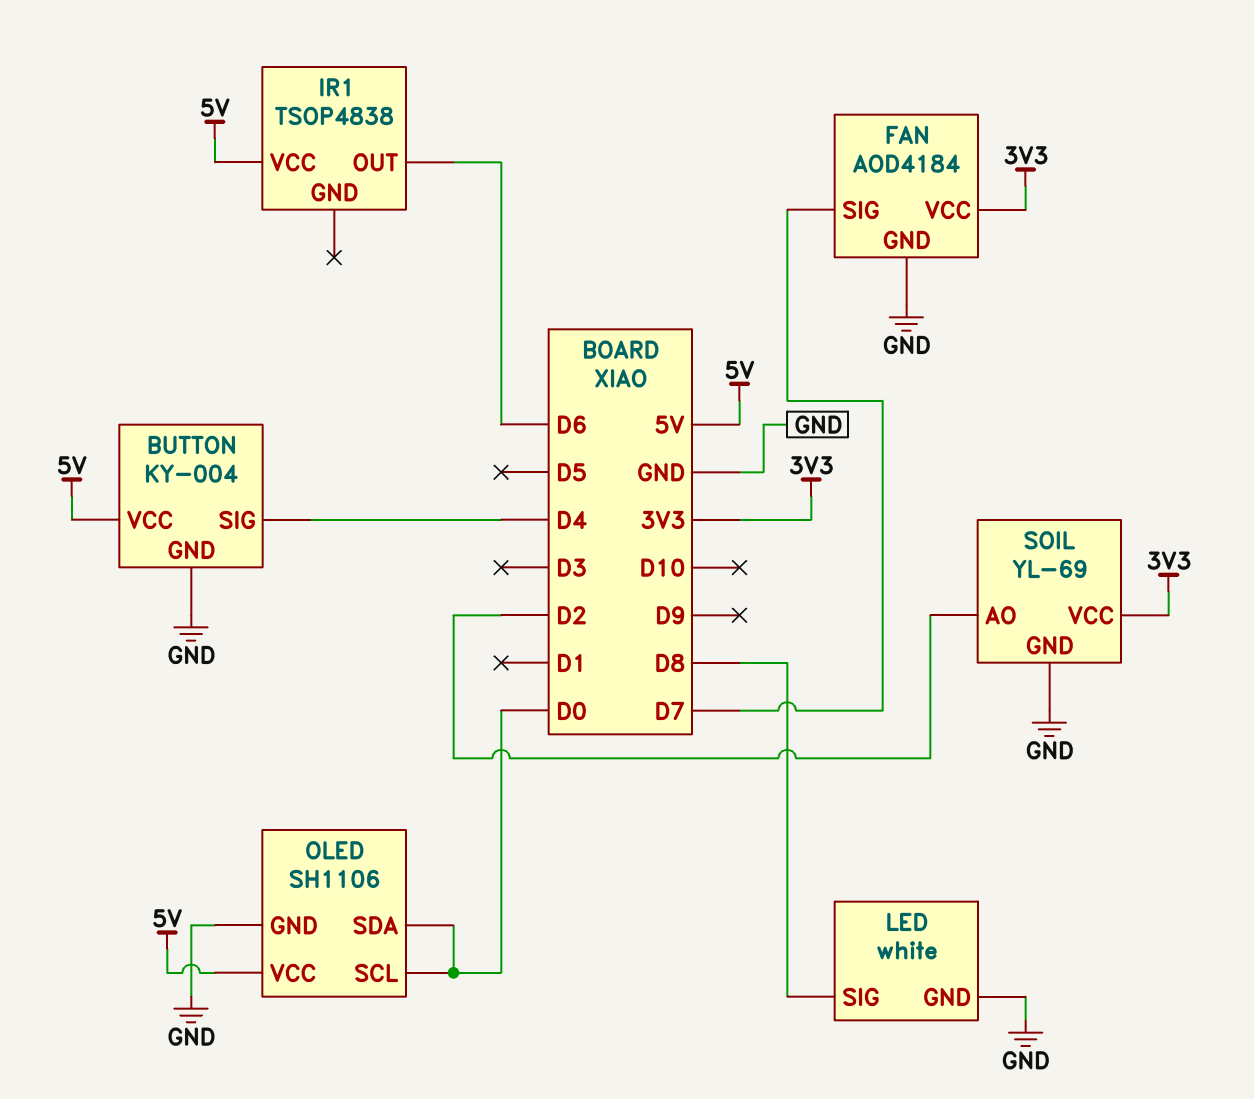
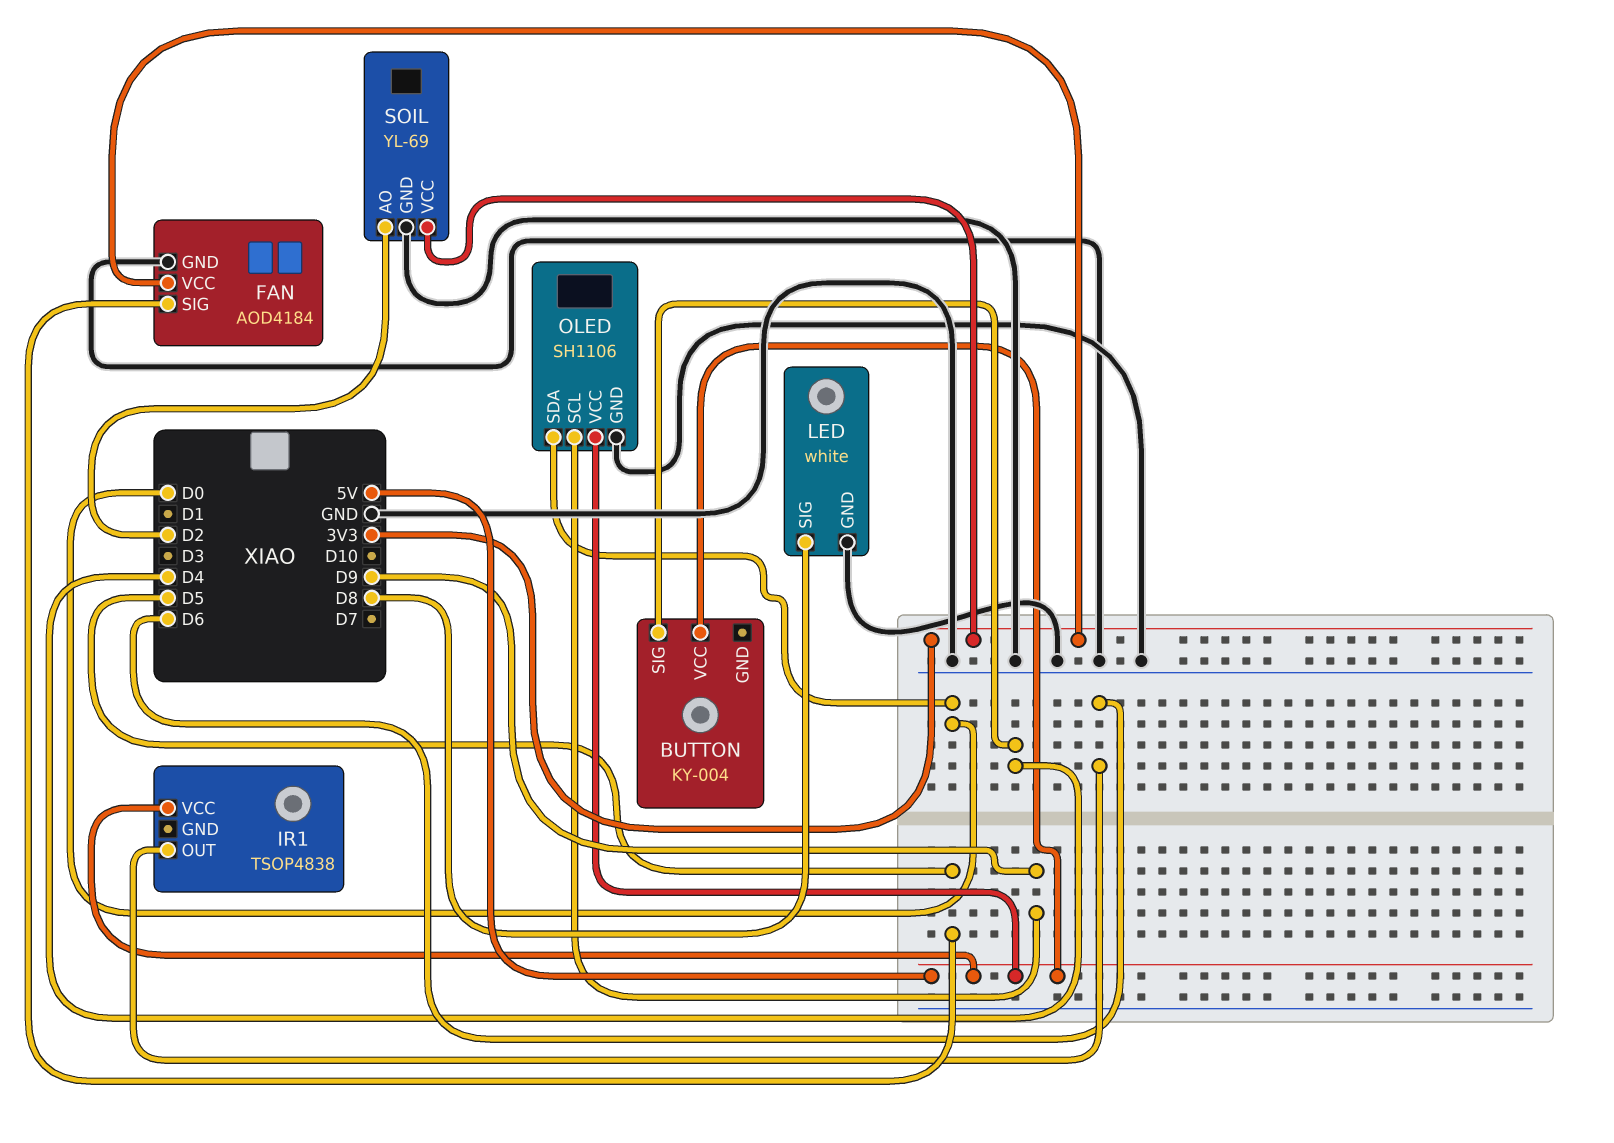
BUTTON pin GND: GND -> none
FAN pin SIG: D7 -> D5
OLED pin SCL: D0 -> D9

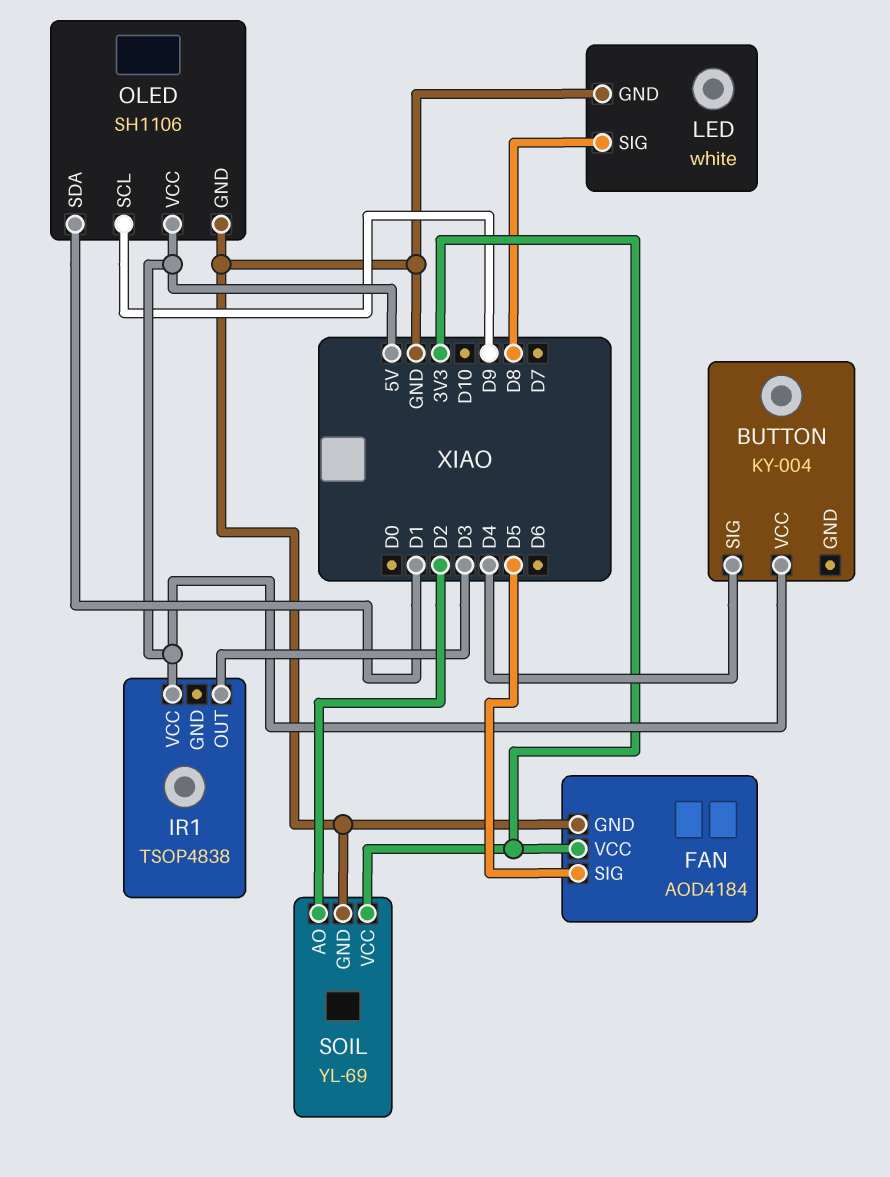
IR1 pin OUT: D6 -> D3
OLED pin SDA: D0 -> D1

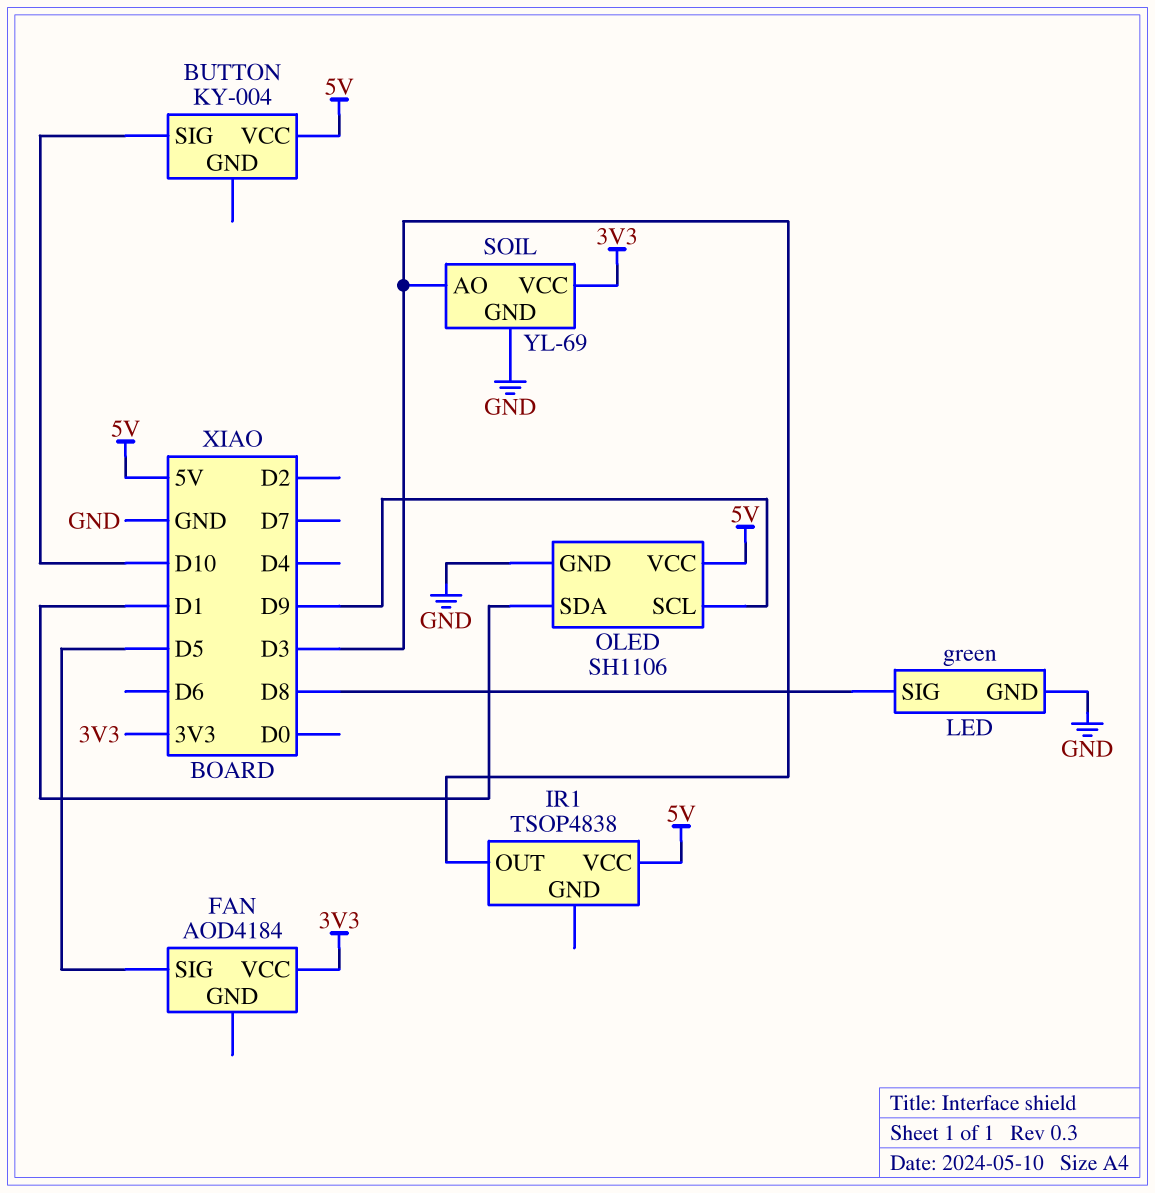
BUTTON pin SIG: D4 -> D10
FAN pin GND: GND -> none
LED: white -> green
SOIL pin AO: D2 -> D3

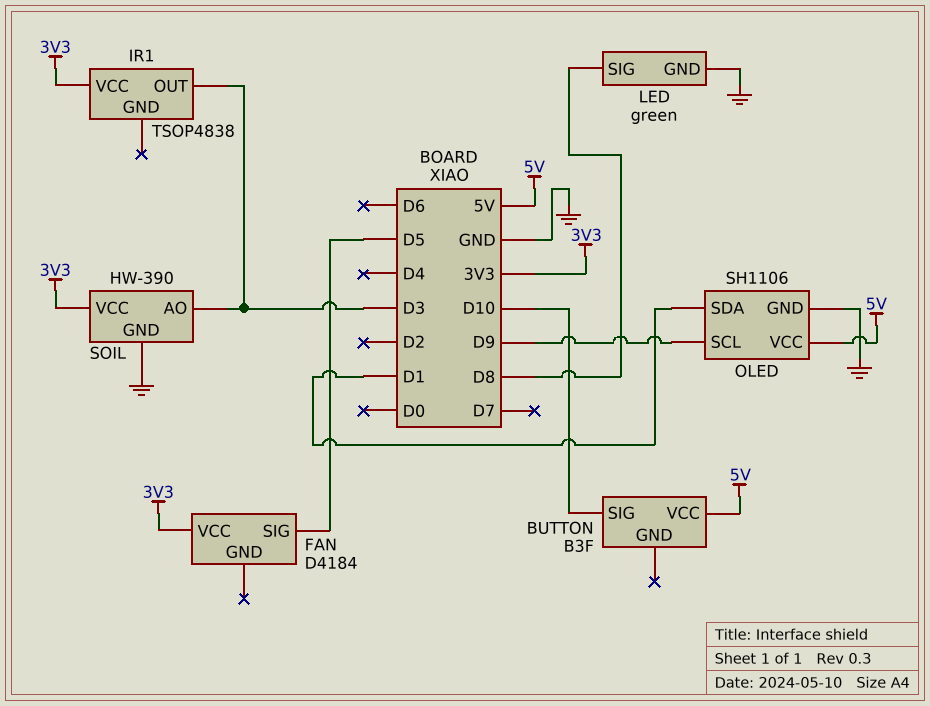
BUTTON: KY-004 -> B3F
FAN: AOD4184 -> D4184
IR1 pin VCC: 5V -> 3V3
SOIL: YL-69 -> HW-390

